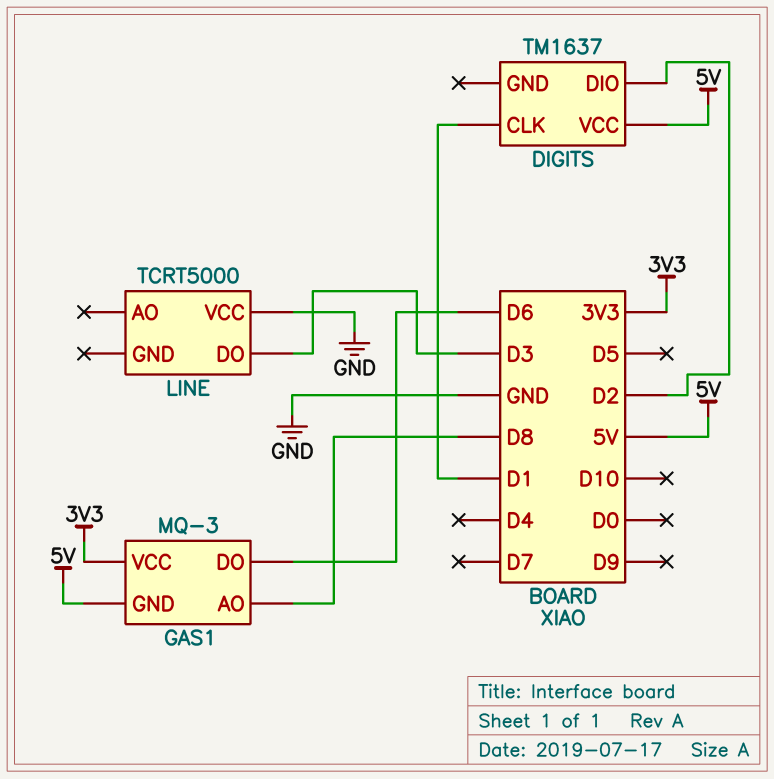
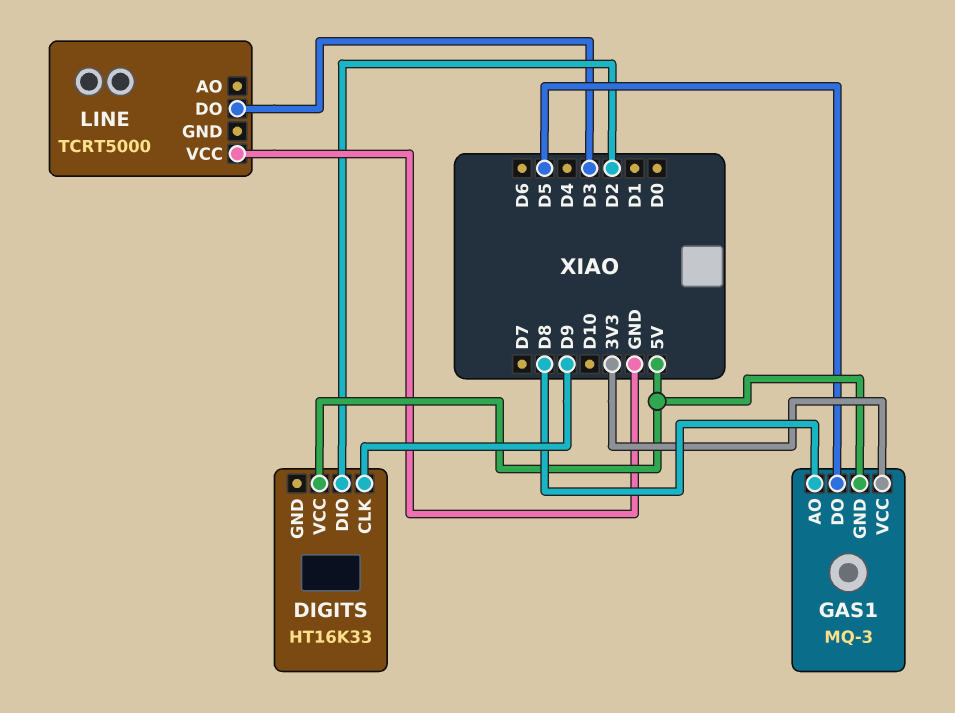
DIGITS: TM1637 -> HT16K33
DIGITS pin CLK: D1 -> D9
GAS1 pin DO: D6 -> D5

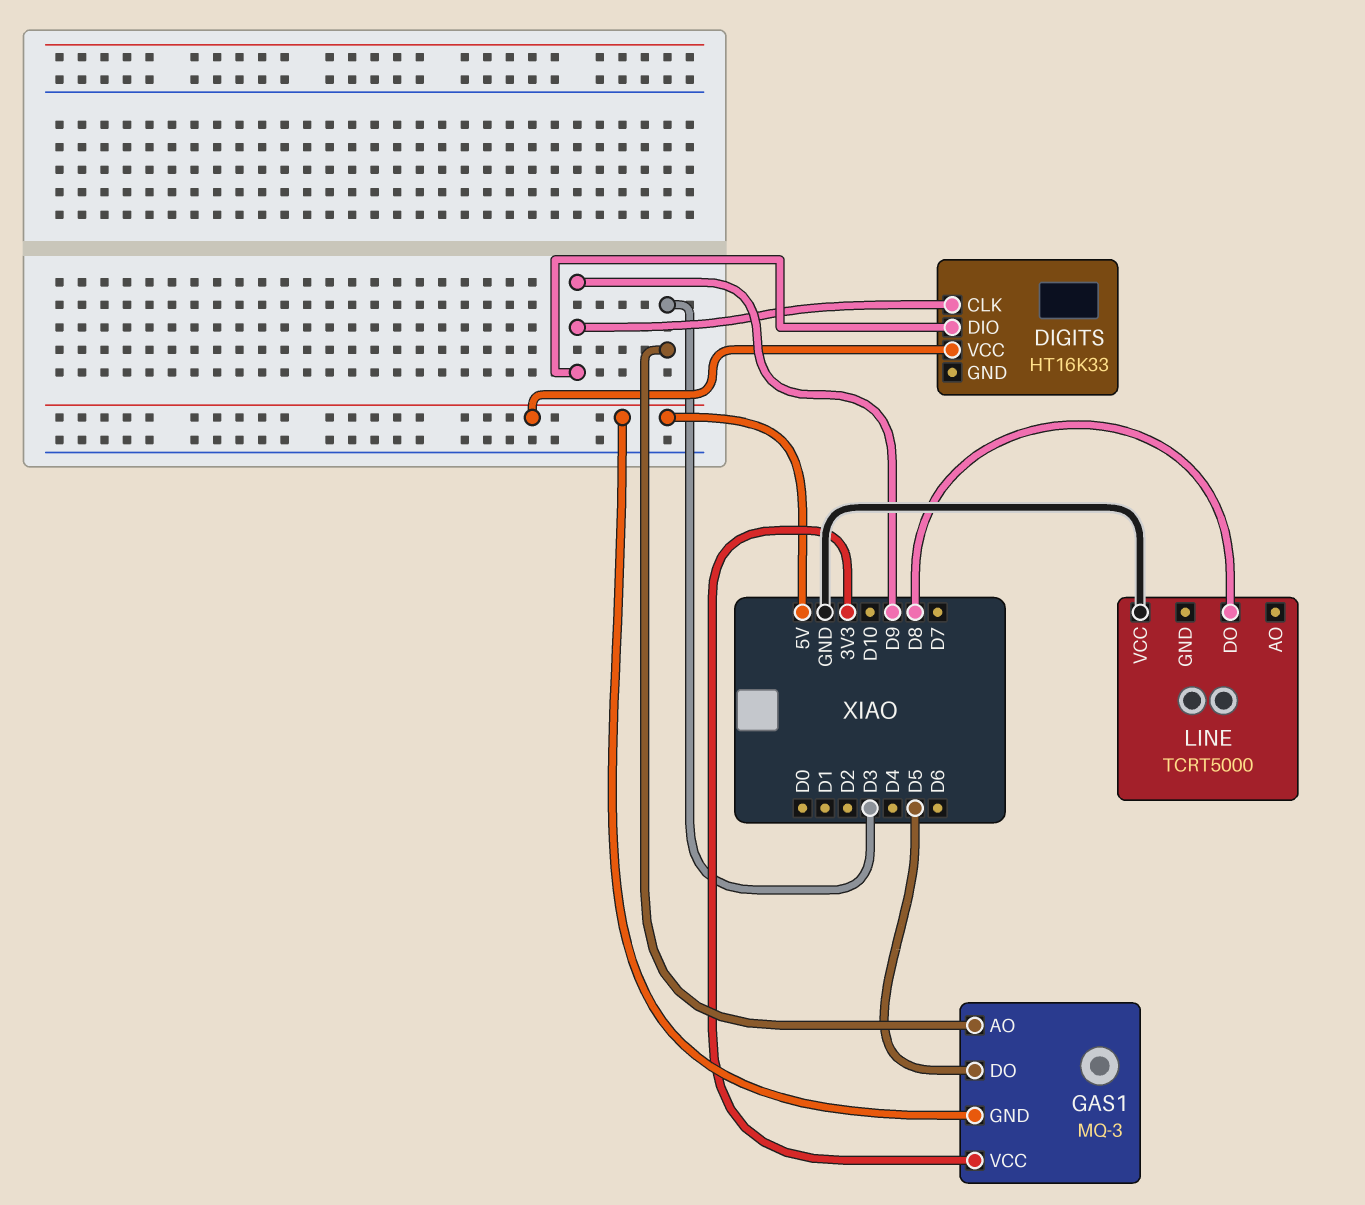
DIGITS pin DIO: D2 -> D9
GAS1 pin AO: D8 -> D3
LINE pin DO: D3 -> D8

